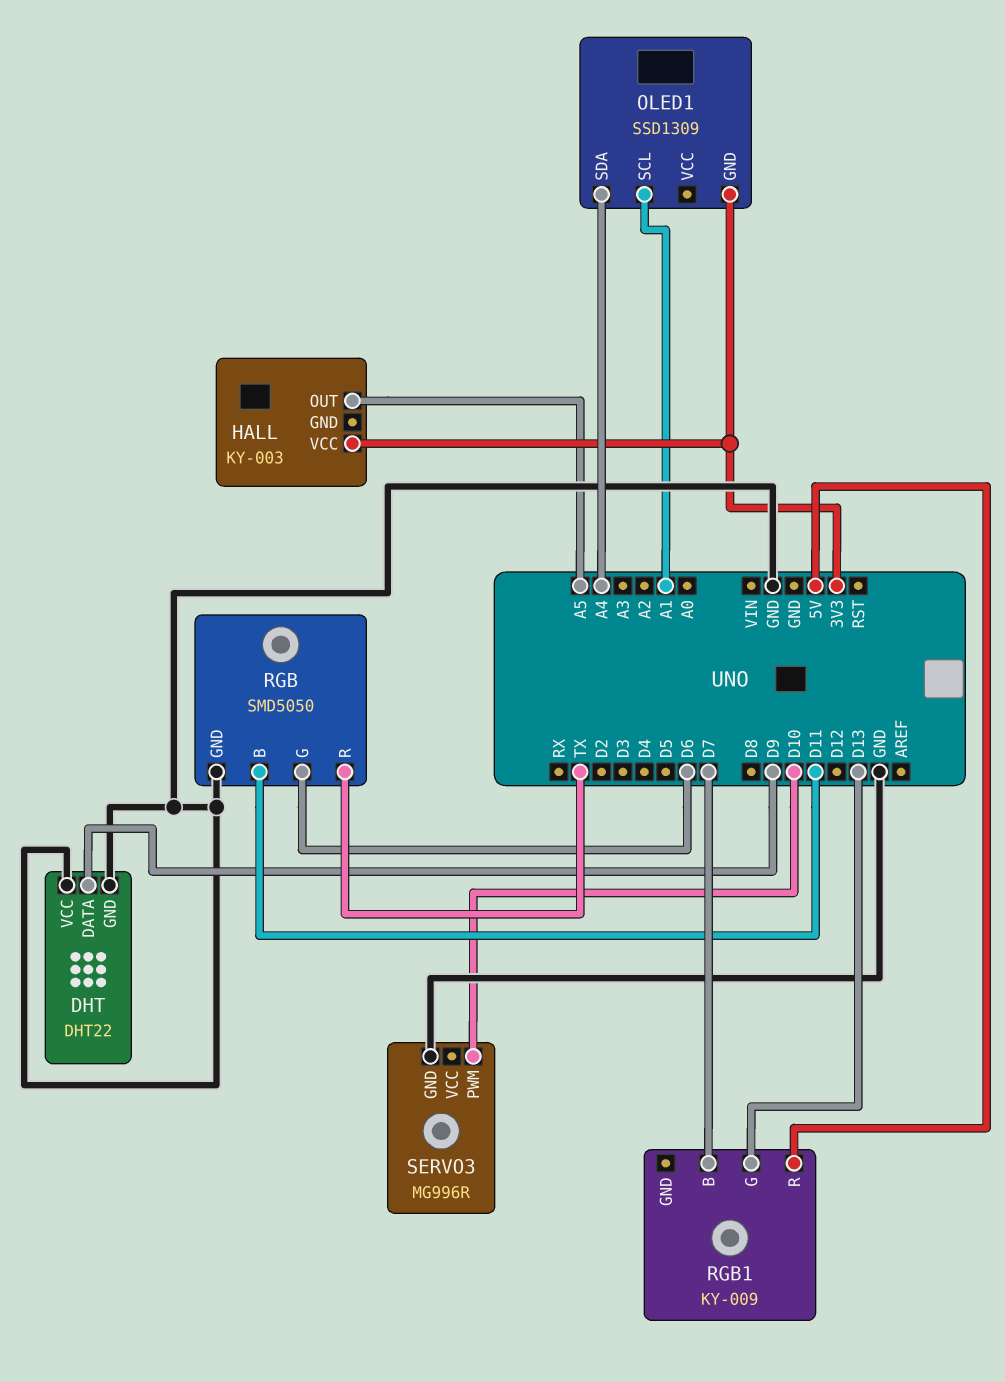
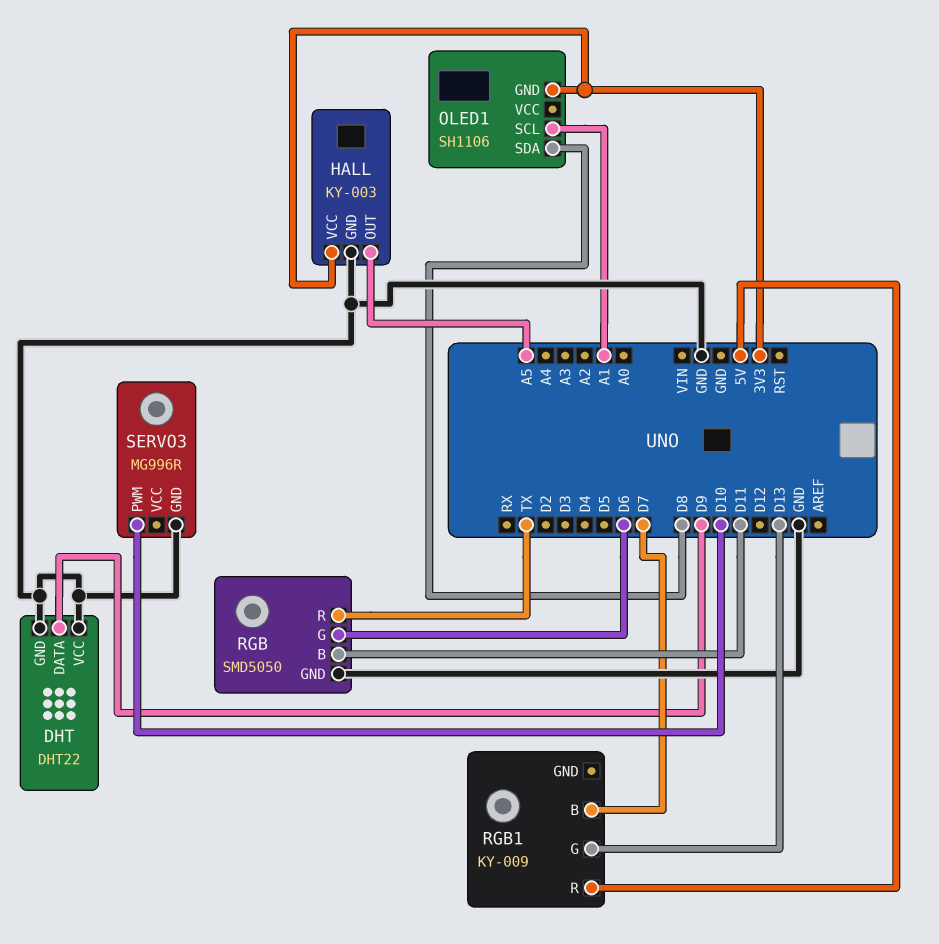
HALL pin GND: none -> GND
OLED1: SSD1309 -> SH1106
OLED1 pin SDA: A4 -> D8

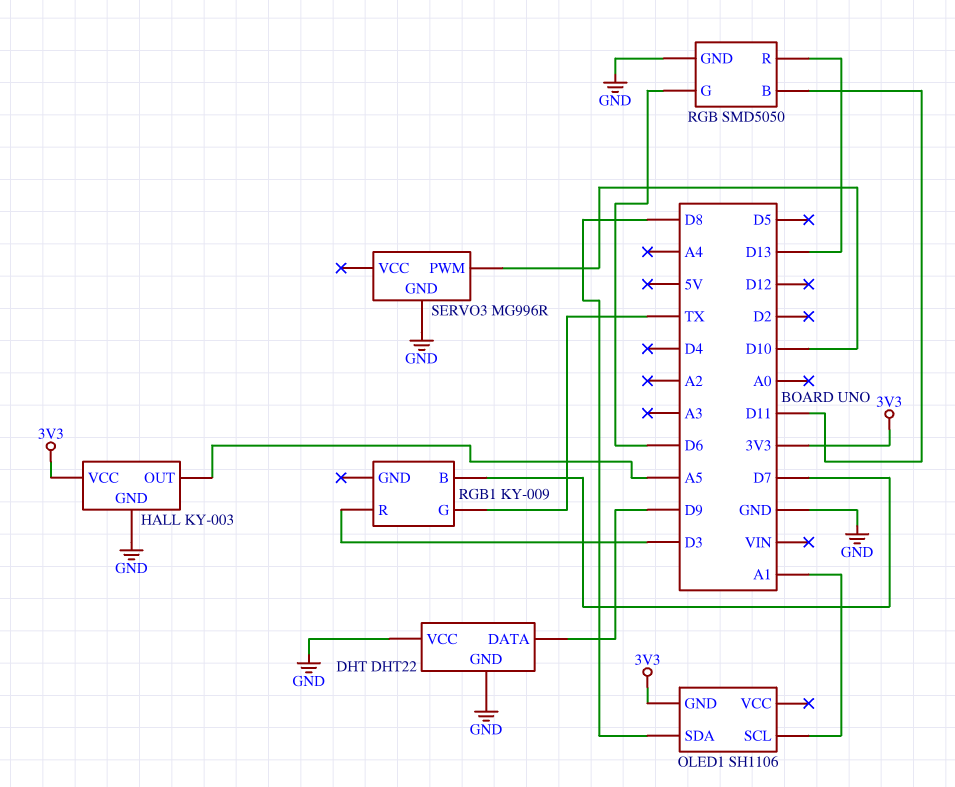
RGB pin R: TX -> D13
RGB1 pin G: D13 -> TX
RGB1 pin R: 5V -> D3

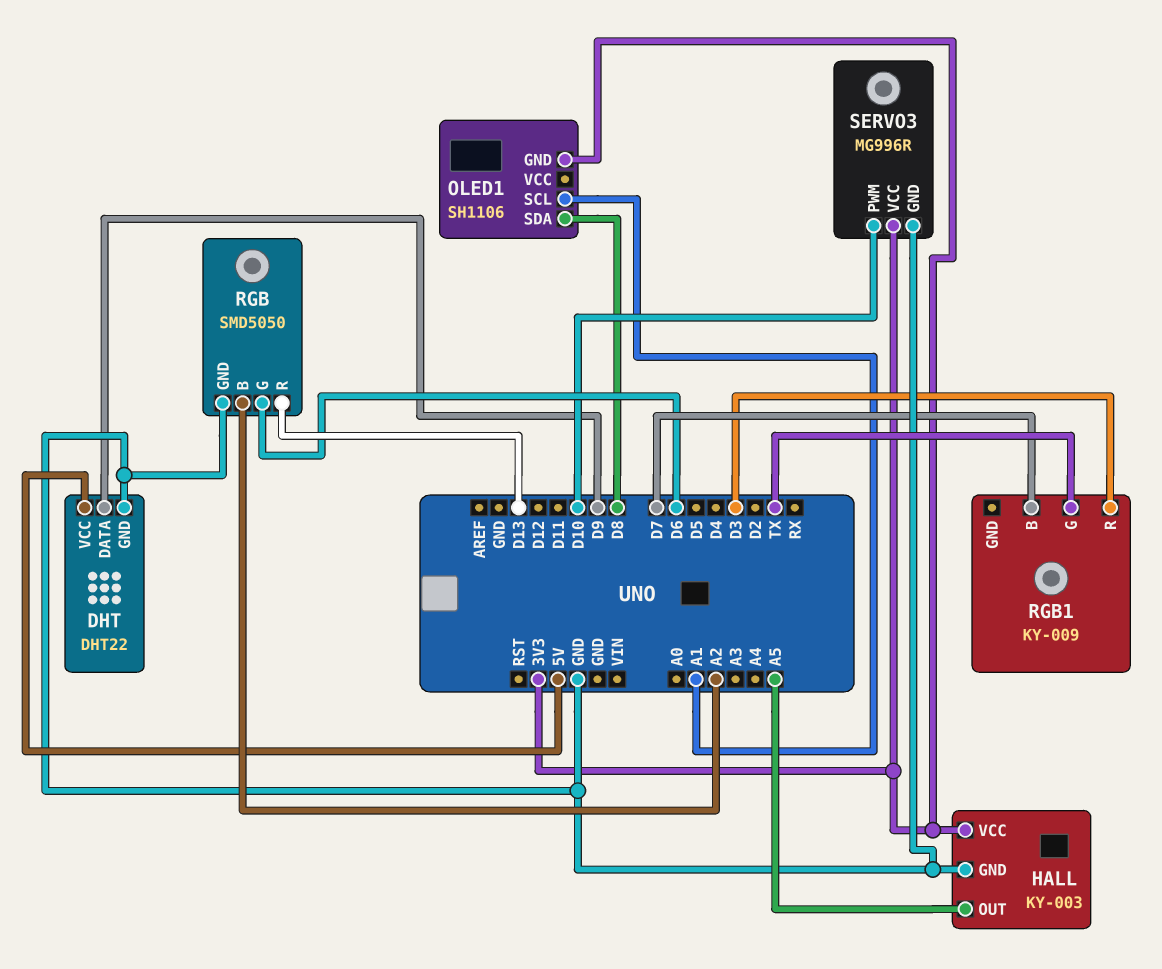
DHT pin VCC: GND -> 5V
RGB pin B: D11 -> A2
SERVO3 pin VCC: none -> 3V3

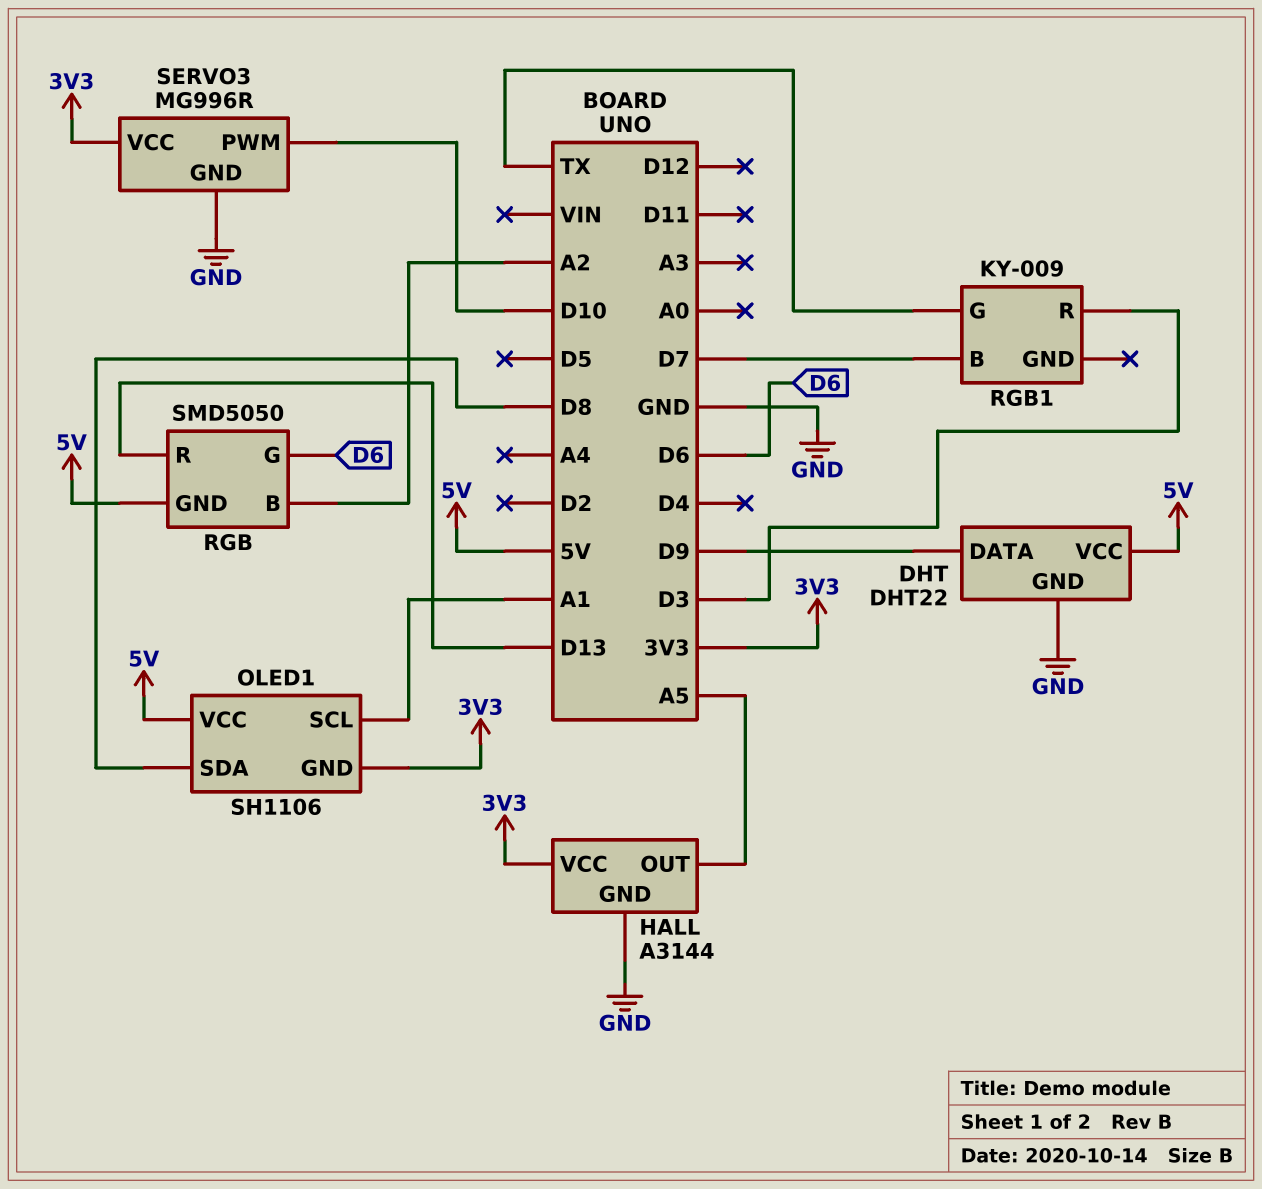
HALL: KY-003 -> A3144
OLED1 pin VCC: none -> 5V
RGB pin GND: GND -> 5V

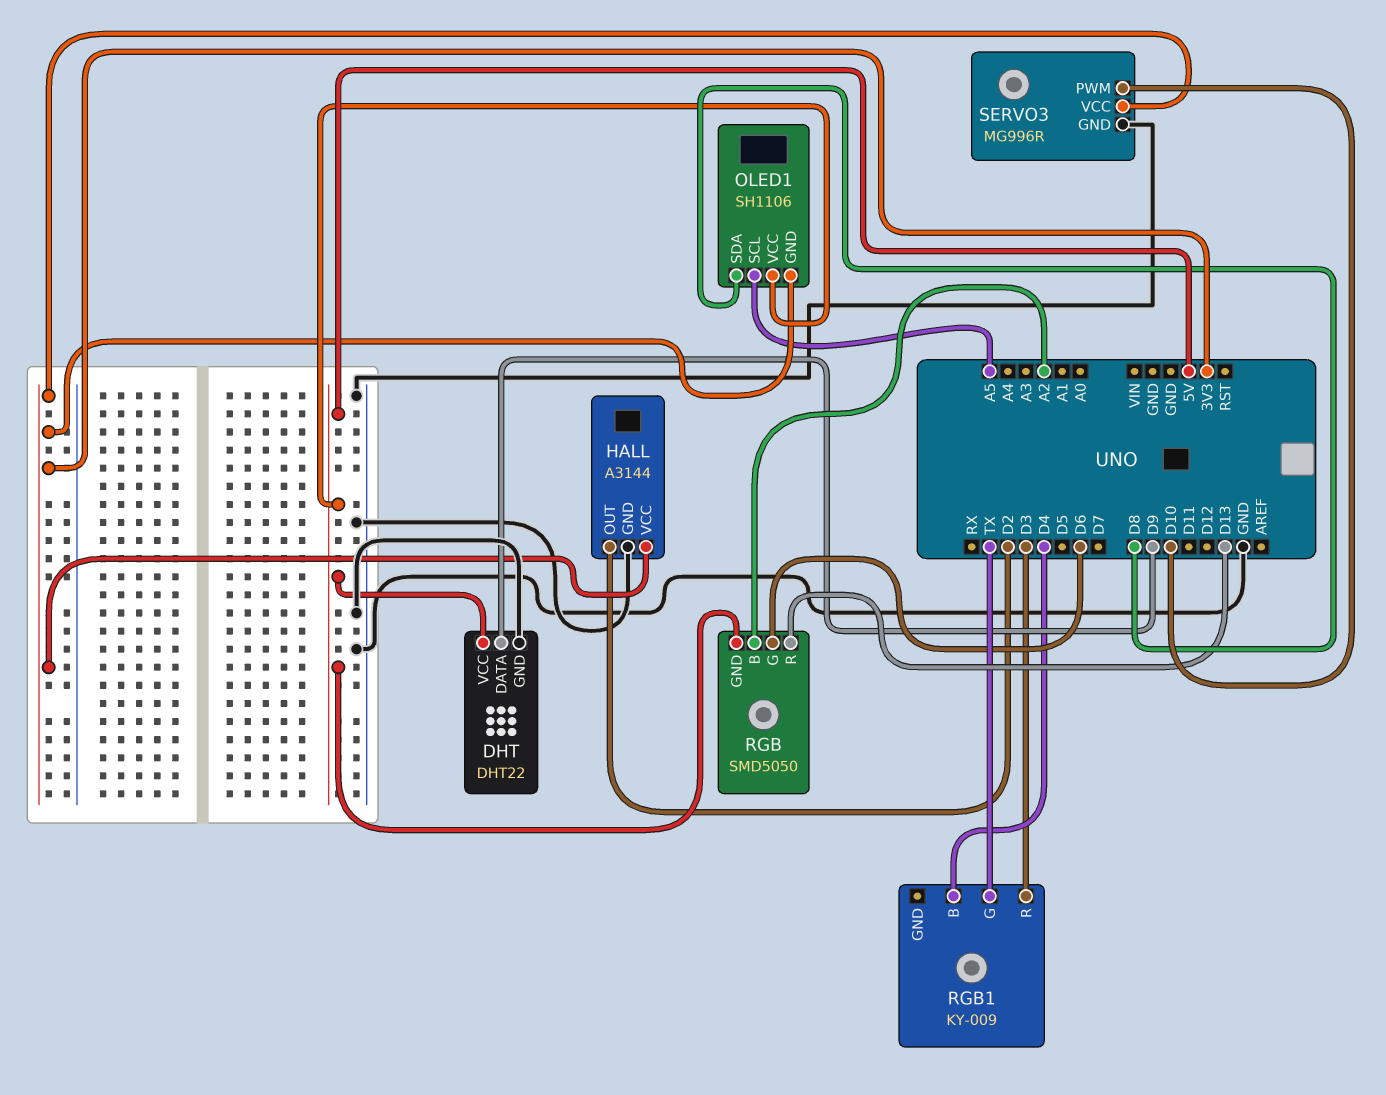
HALL pin OUT: A5 -> D2
OLED1 pin SCL: A1 -> A5
RGB1 pin B: D7 -> D4

